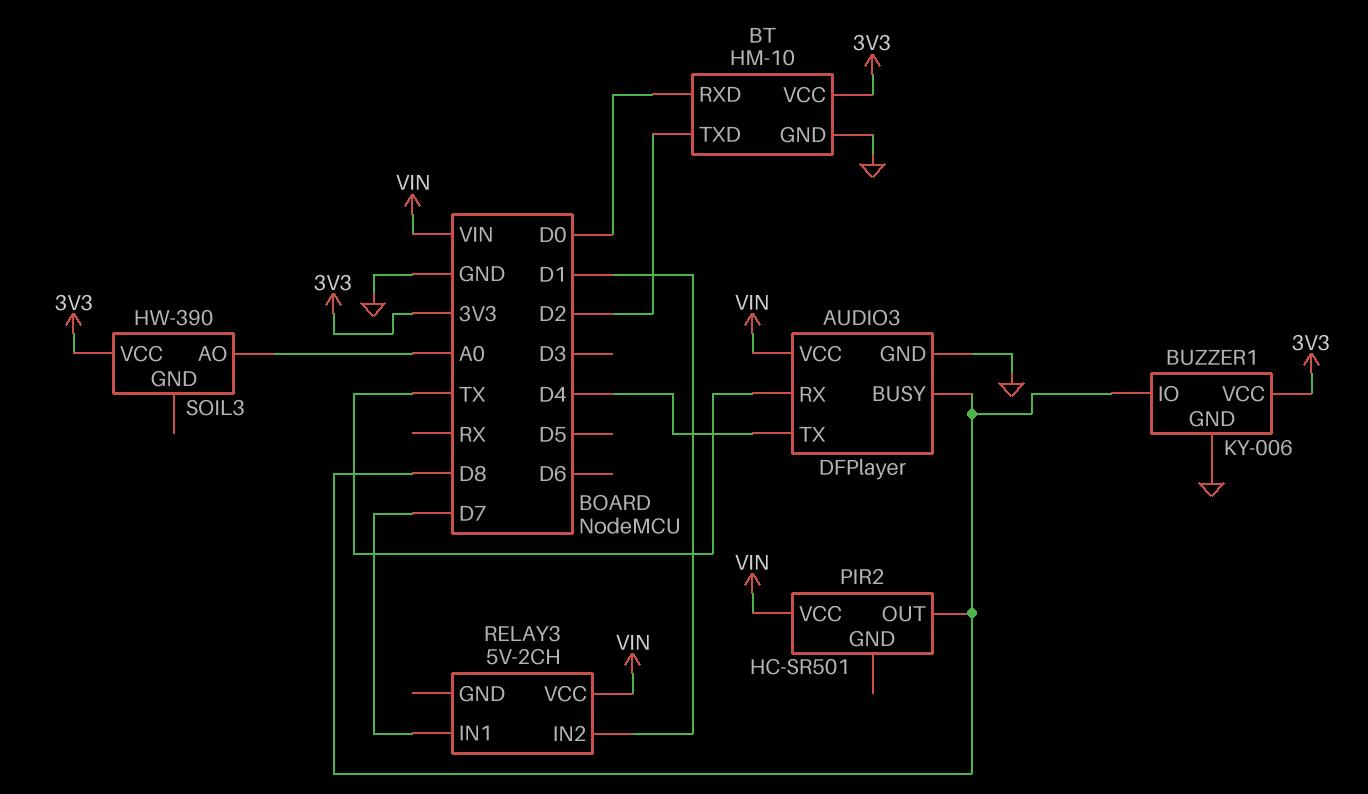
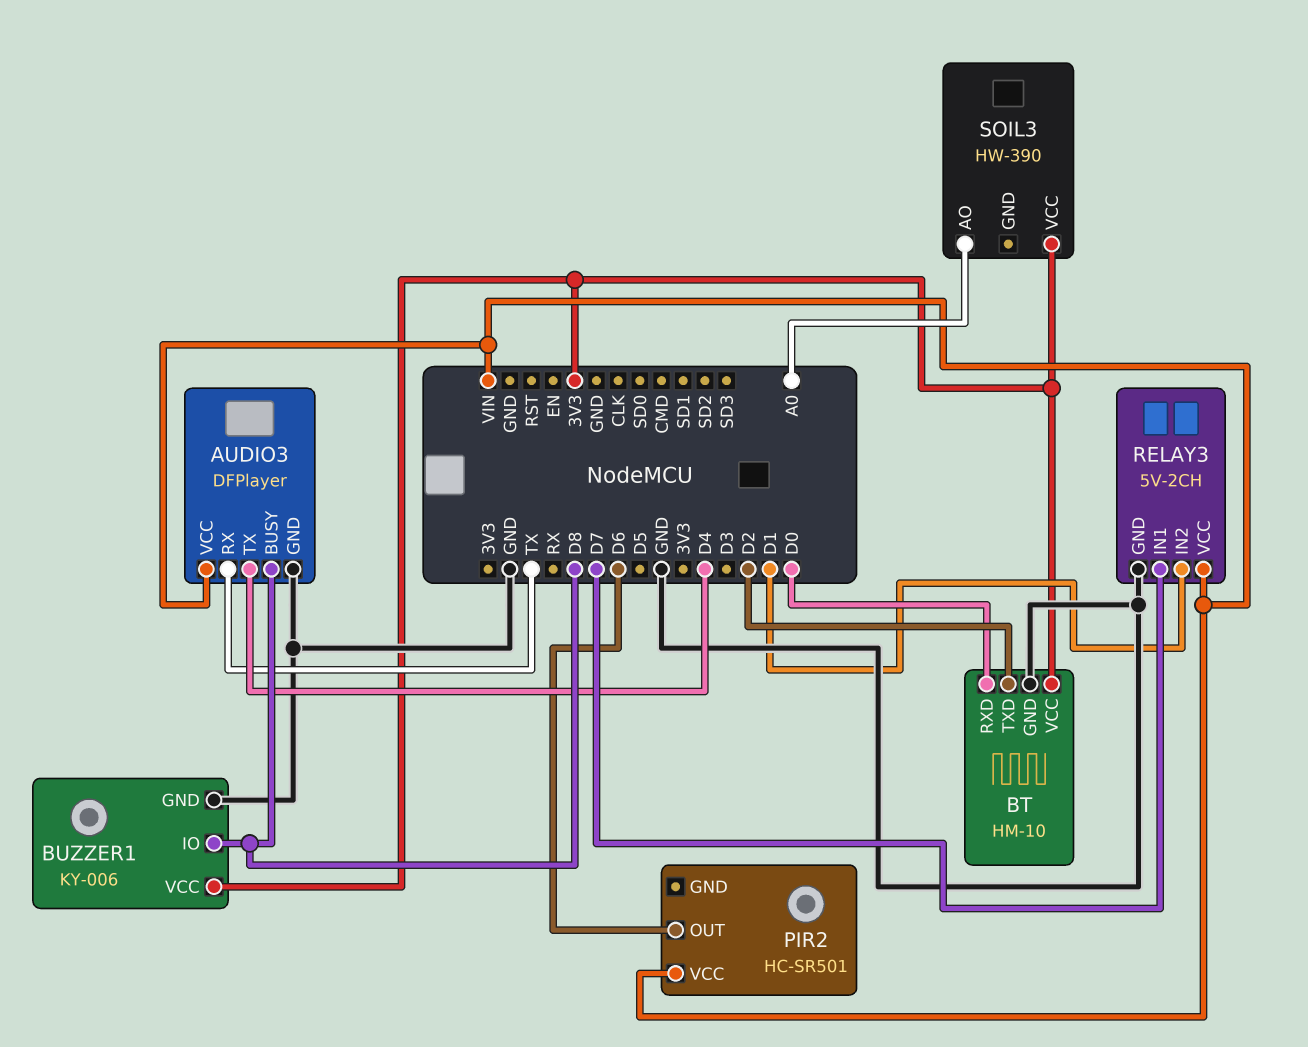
PIR2 pin OUT: D8 -> D6
RELAY3 pin GND: none -> GND

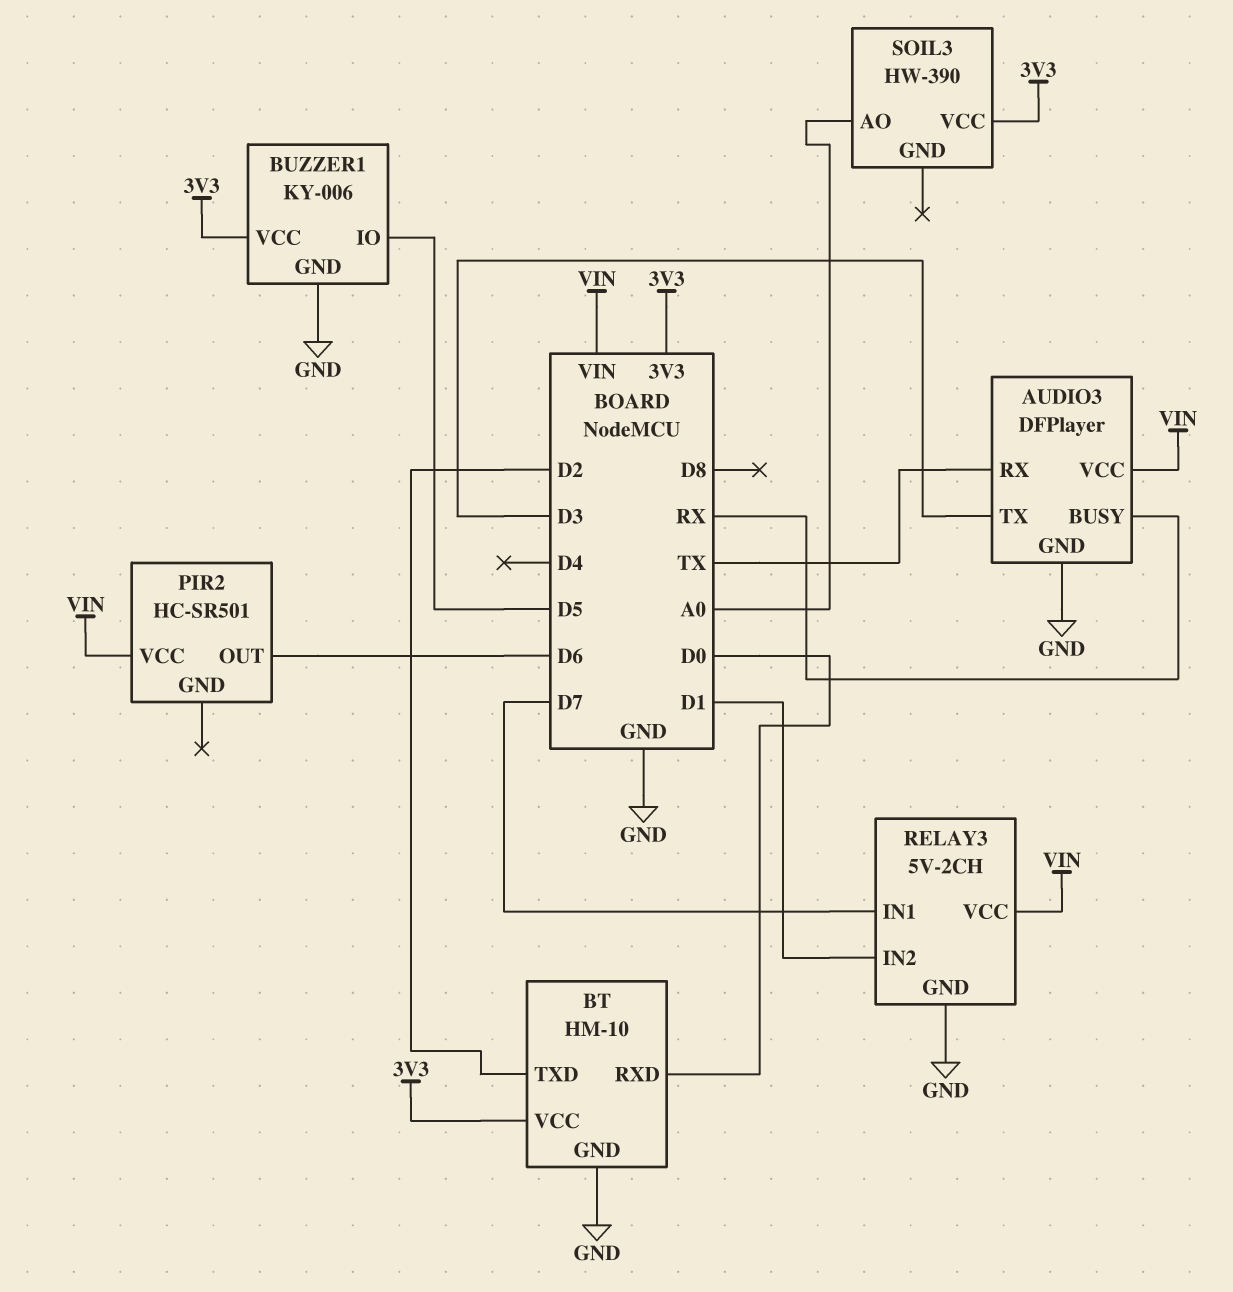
AUDIO3 pin BUSY: D8 -> RX
AUDIO3 pin TX: D4 -> D3
BUZZER1 pin IO: D8 -> D5

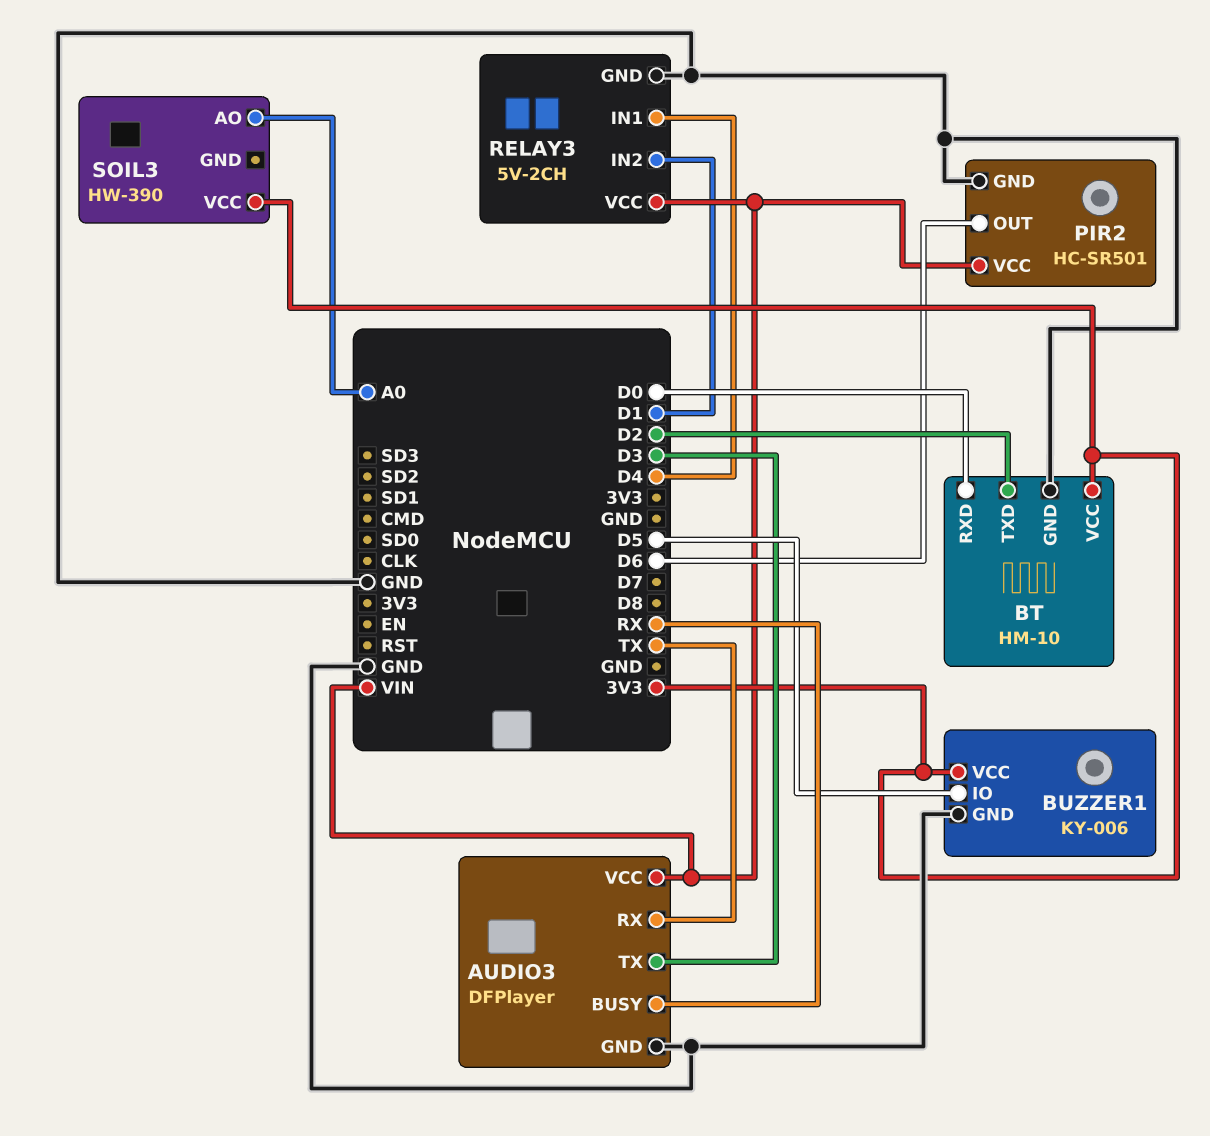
PIR2 pin GND: none -> GND
RELAY3 pin IN1: D7 -> D4

